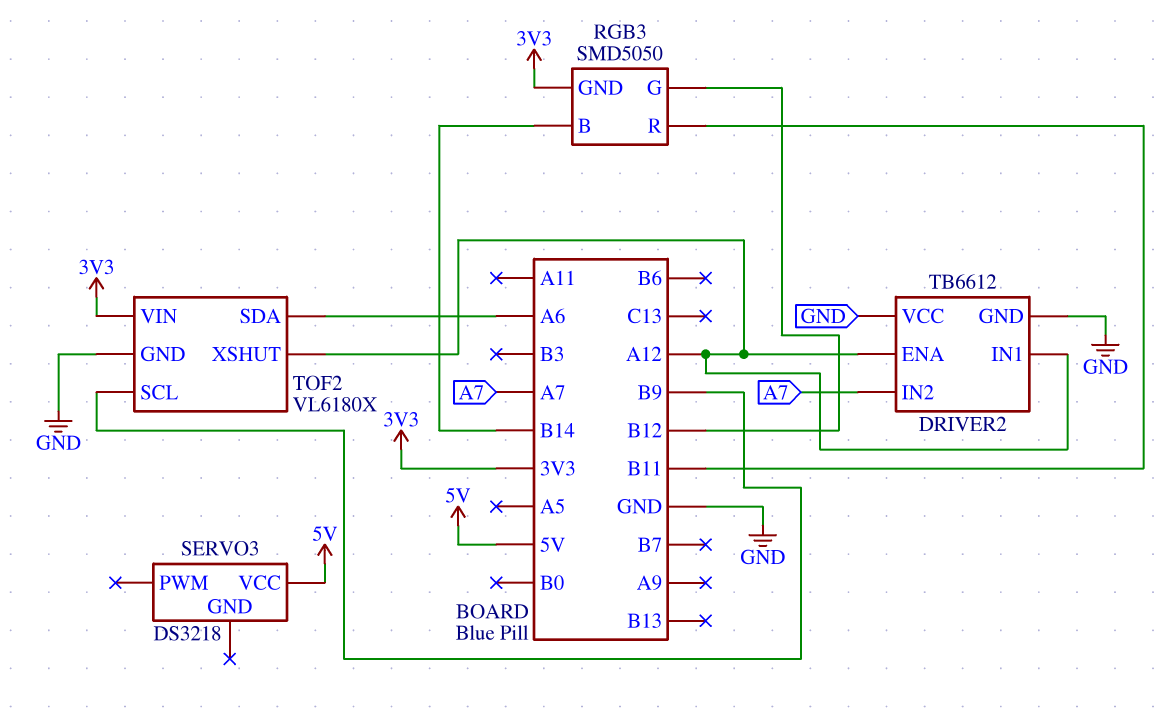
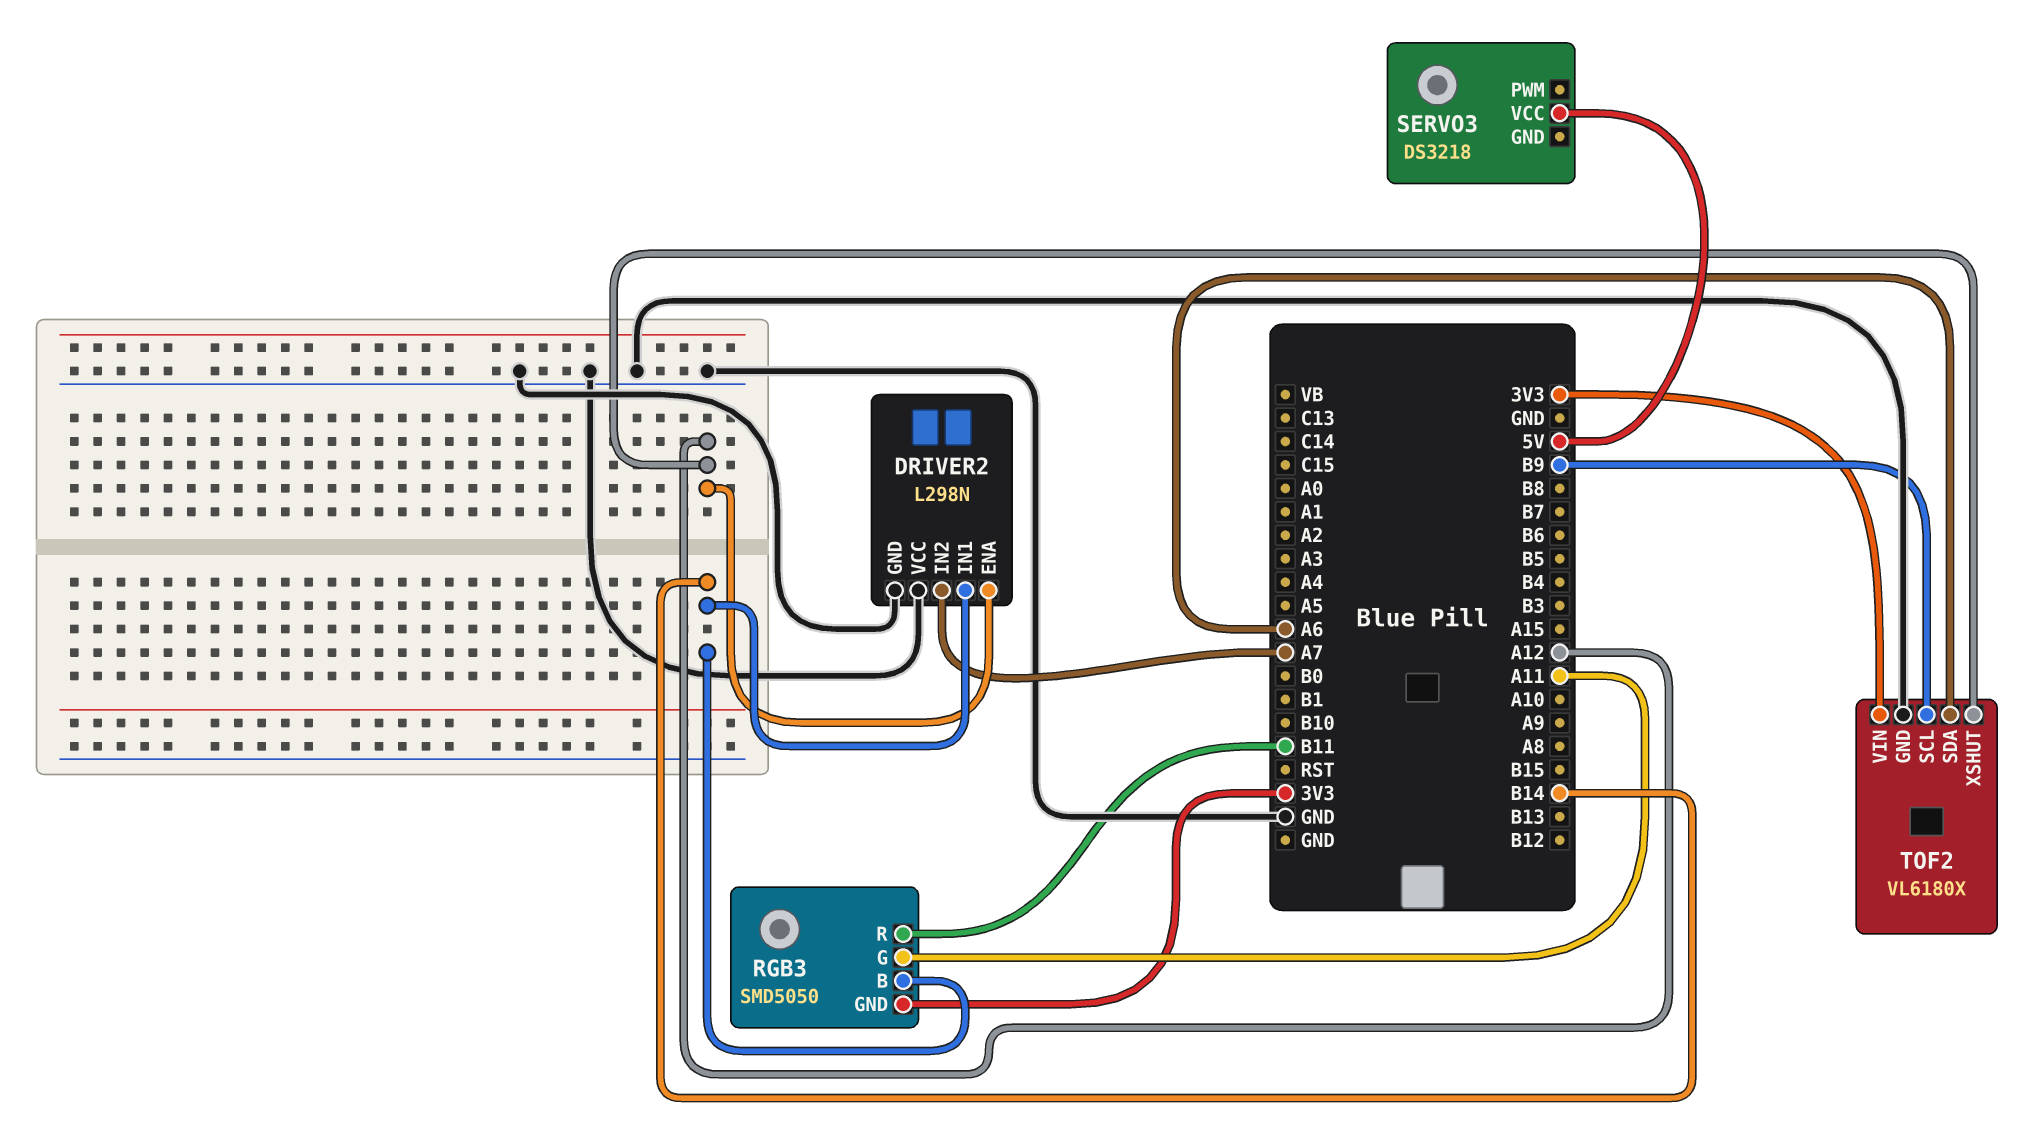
DRIVER2: TB6612 -> L298N
DRIVER2 pin IN1: A12 -> B14
RGB3 pin G: B12 -> A11

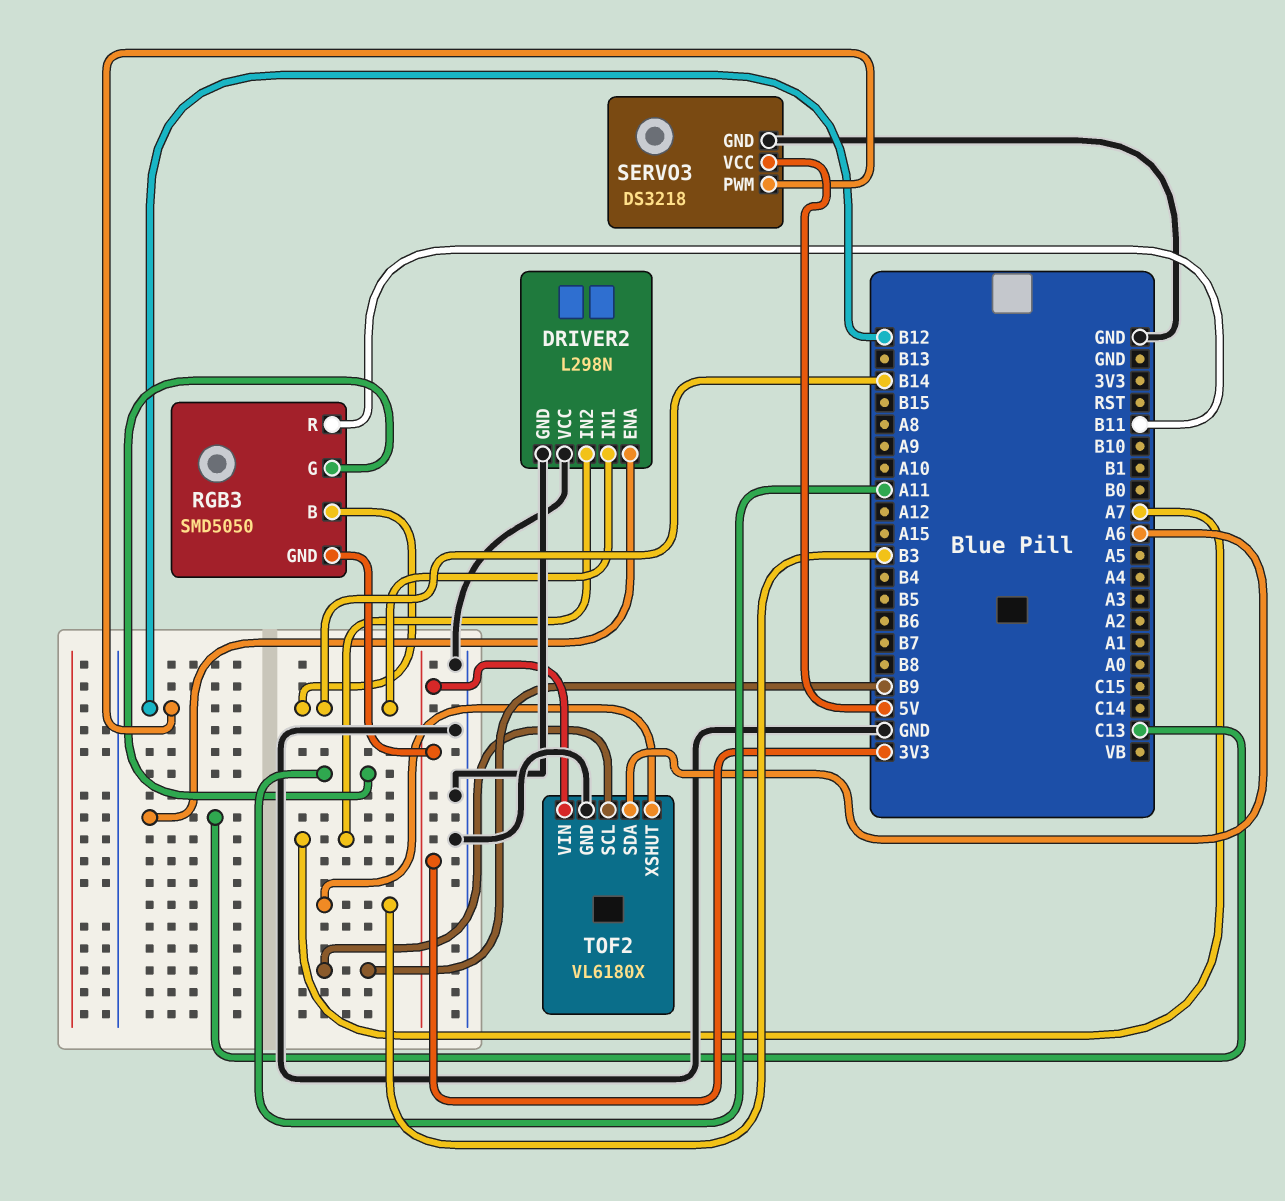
DRIVER2 pin ENA: A12 -> C13
SERVO3 pin GND: none -> GND
SERVO3 pin PWM: none -> B12
TOF2 pin XSHUT: A12 -> B3

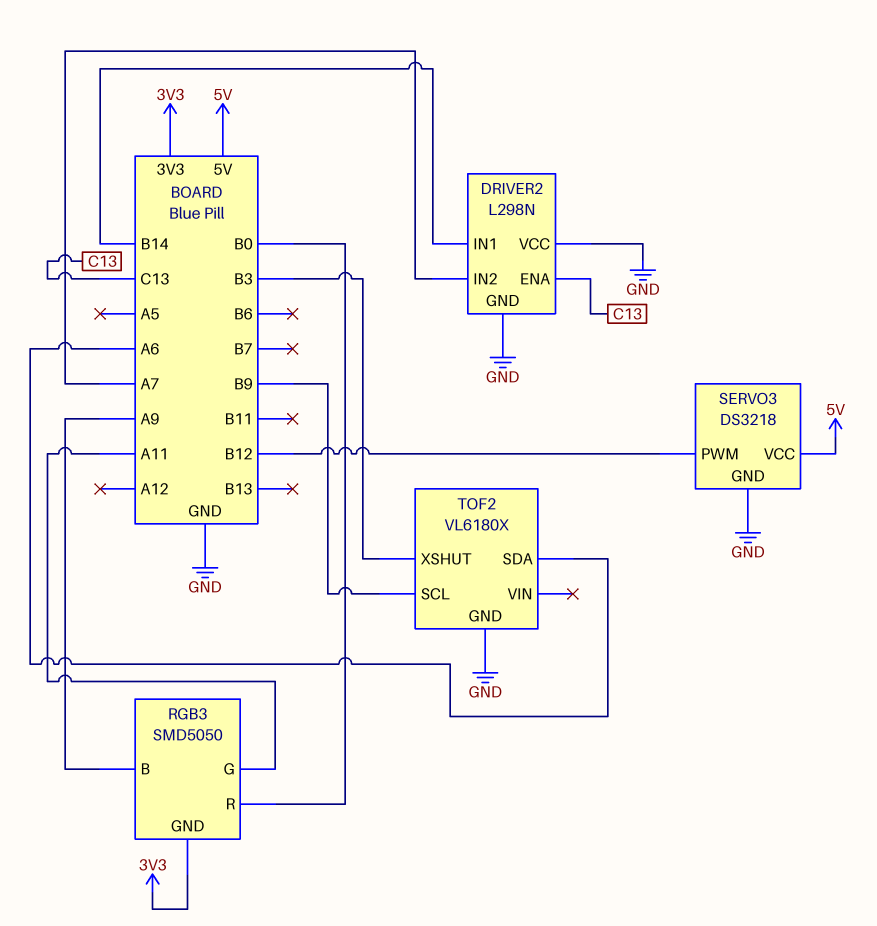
RGB3 pin B: B14 -> A9
RGB3 pin R: B11 -> B0
TOF2 pin VIN: 3V3 -> none

